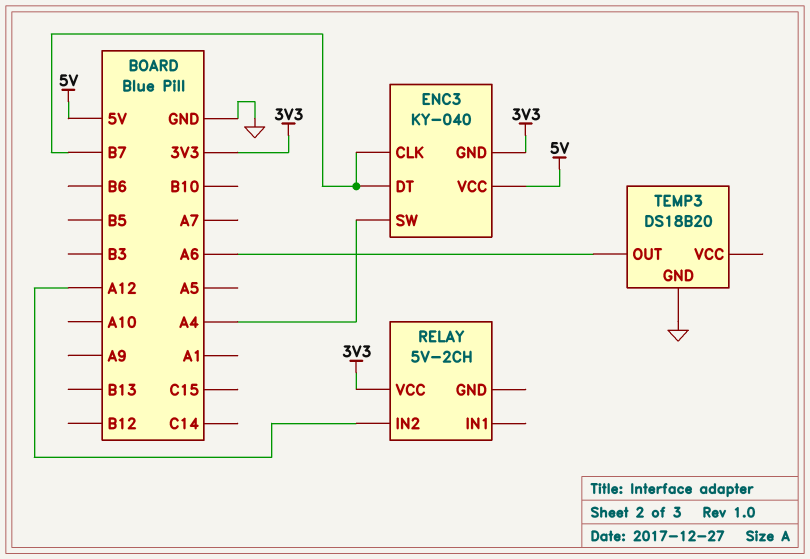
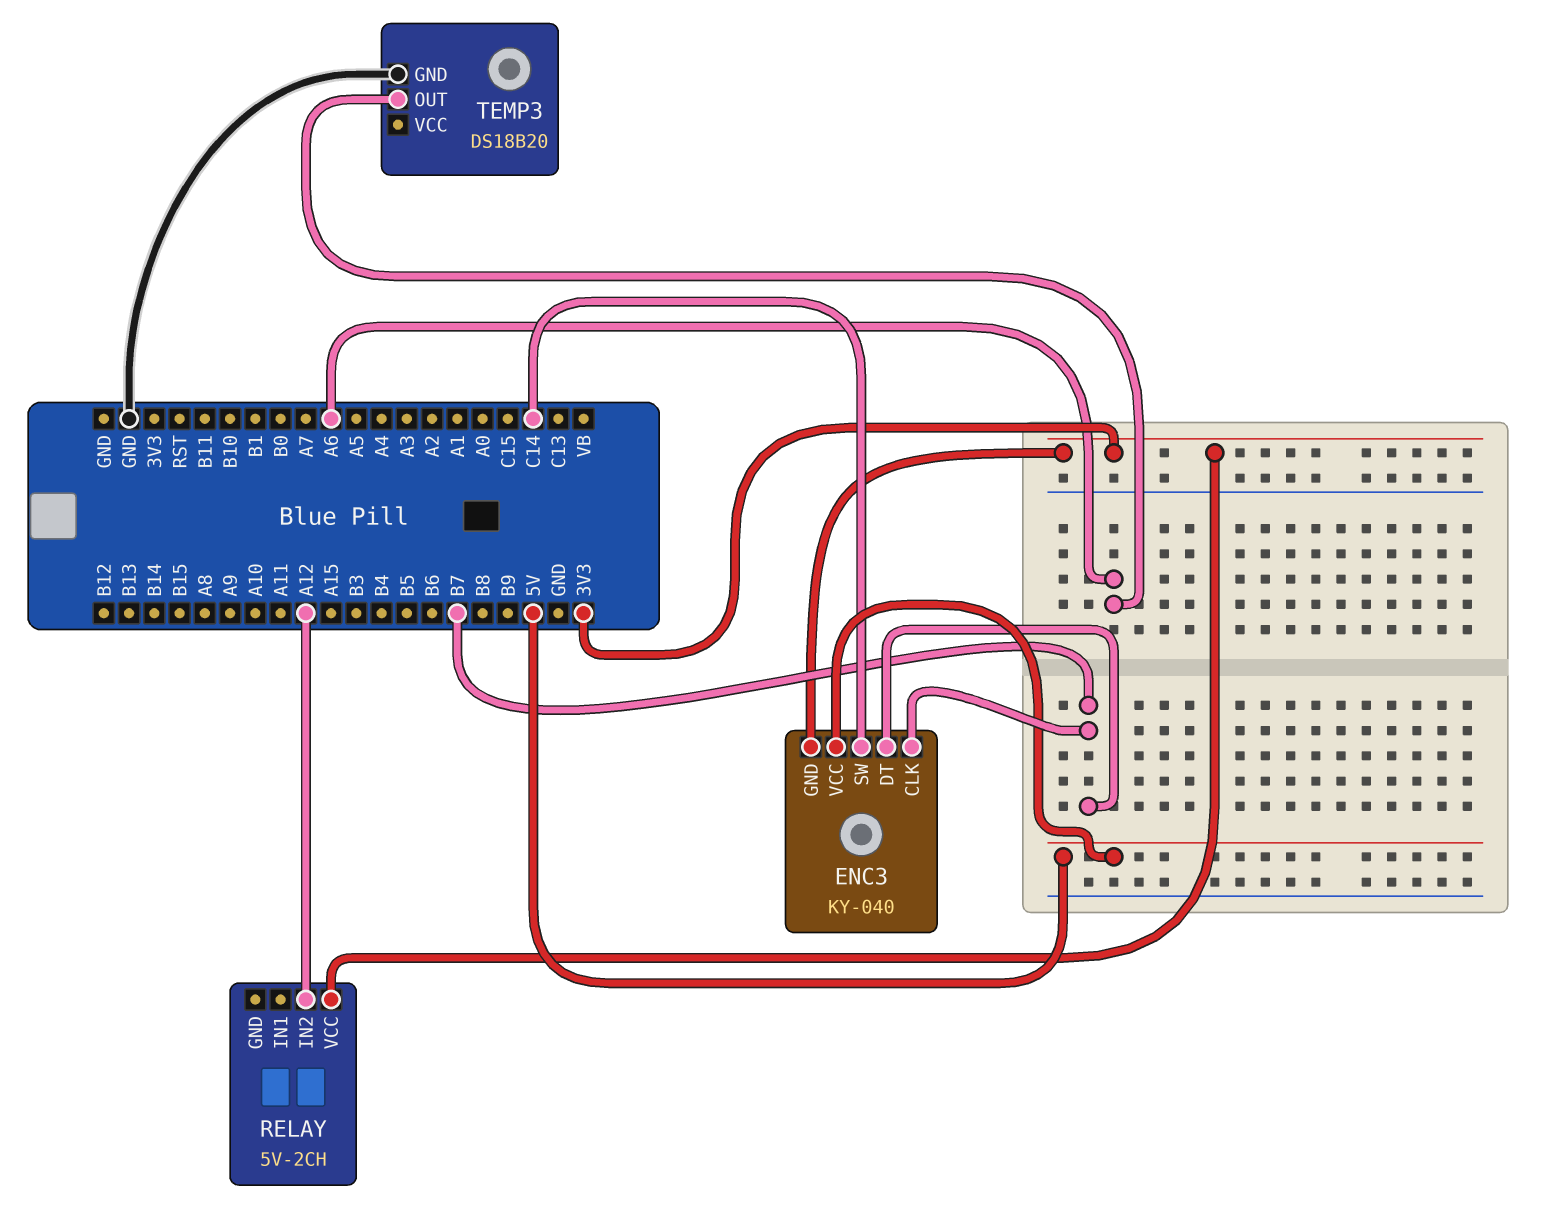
ENC3 pin SW: A4 -> C14

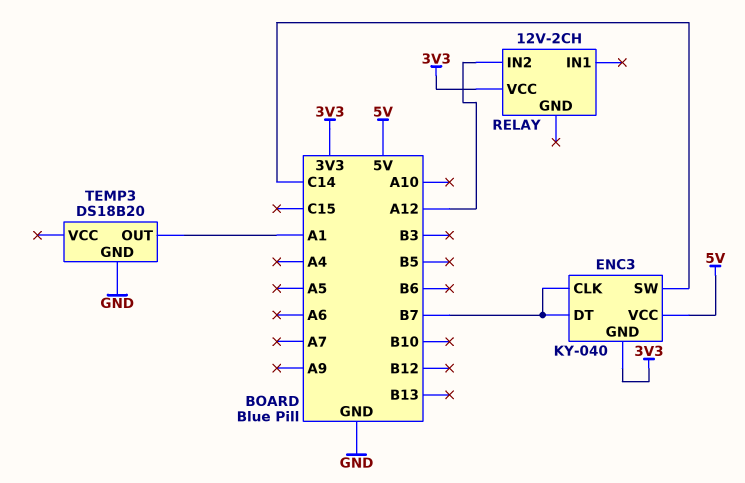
RELAY: 5V-2CH -> 12V-2CH
TEMP3 pin OUT: A6 -> A1

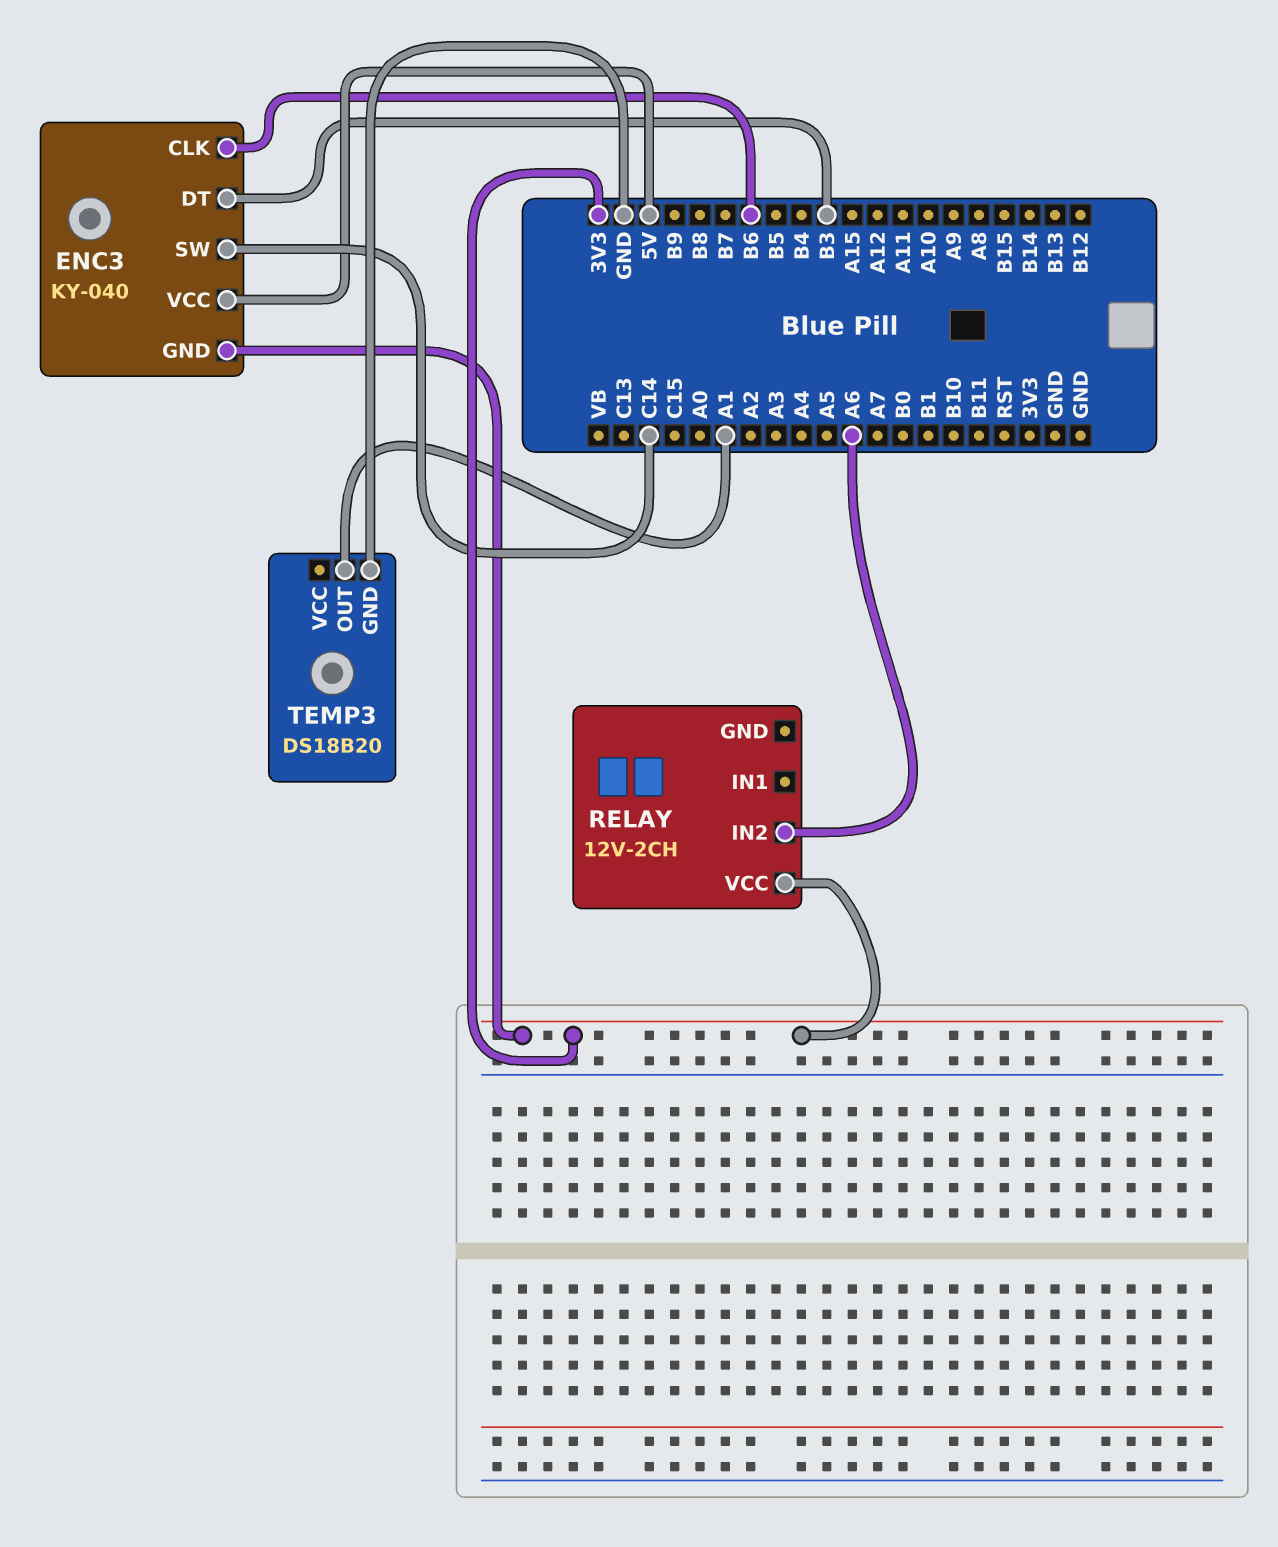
ENC3 pin CLK: B7 -> B6
ENC3 pin DT: B7 -> B3
RELAY pin IN2: A12 -> A6

